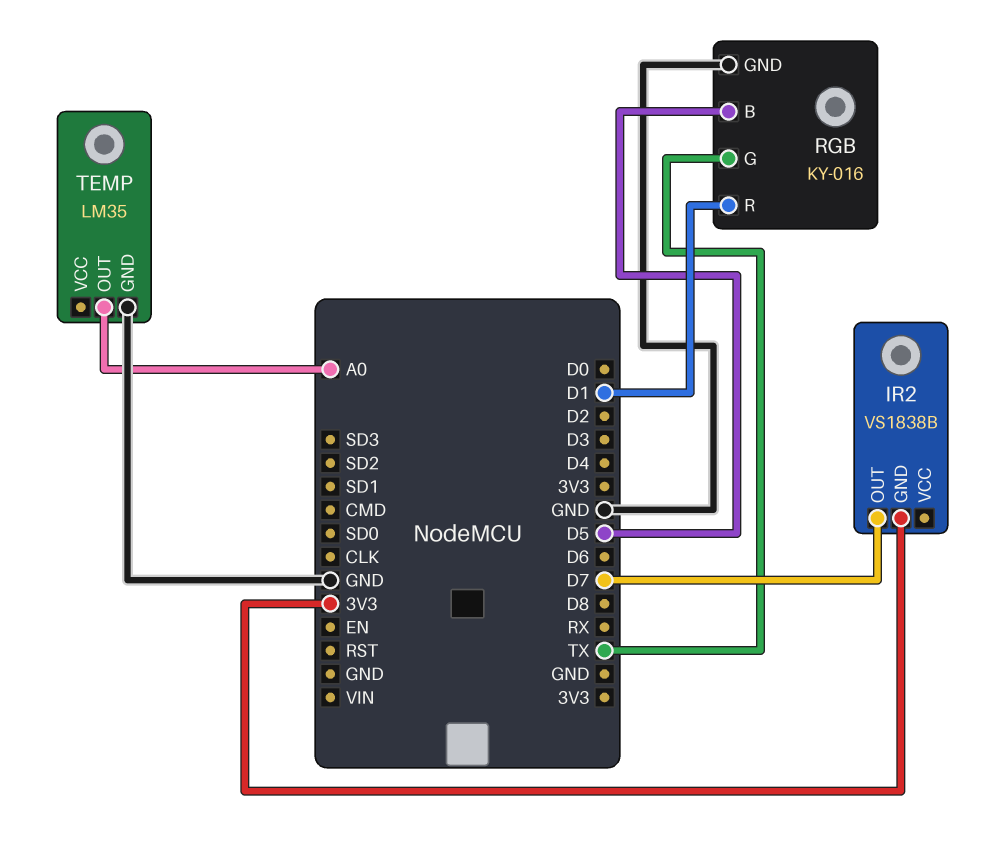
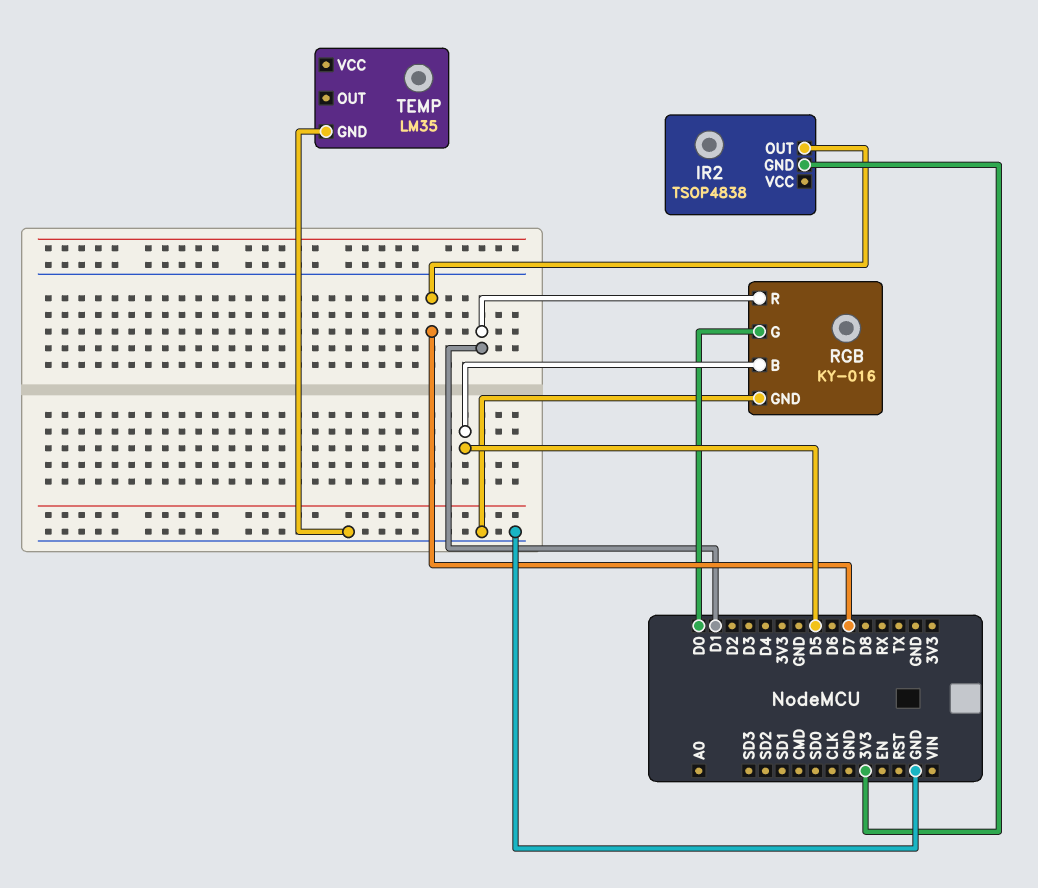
IR2: VS1838B -> TSOP4838
RGB pin G: TX -> D0
TEMP pin OUT: A0 -> none

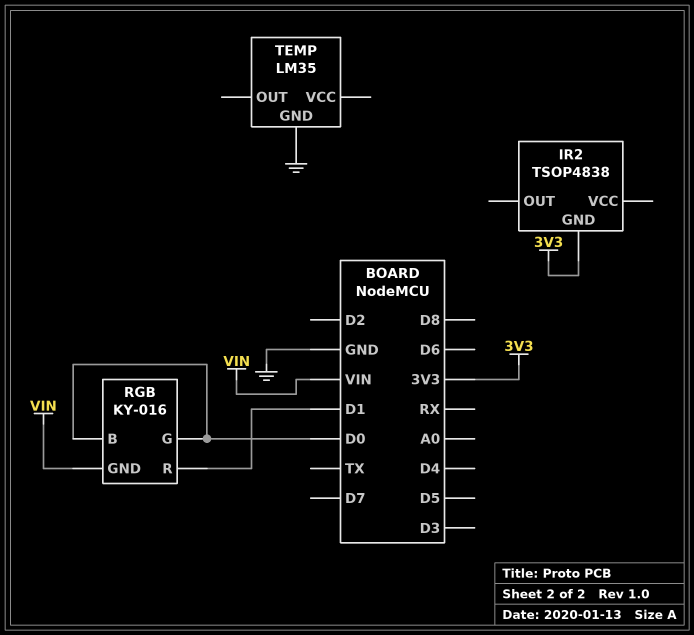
IR2 pin OUT: D7 -> none
RGB pin B: D5 -> D0
RGB pin GND: GND -> VIN

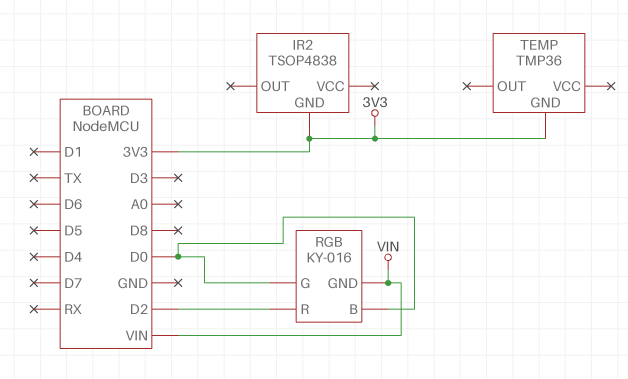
RGB pin R: D1 -> D2
TEMP: LM35 -> TMP36
TEMP pin GND: GND -> 3V3

